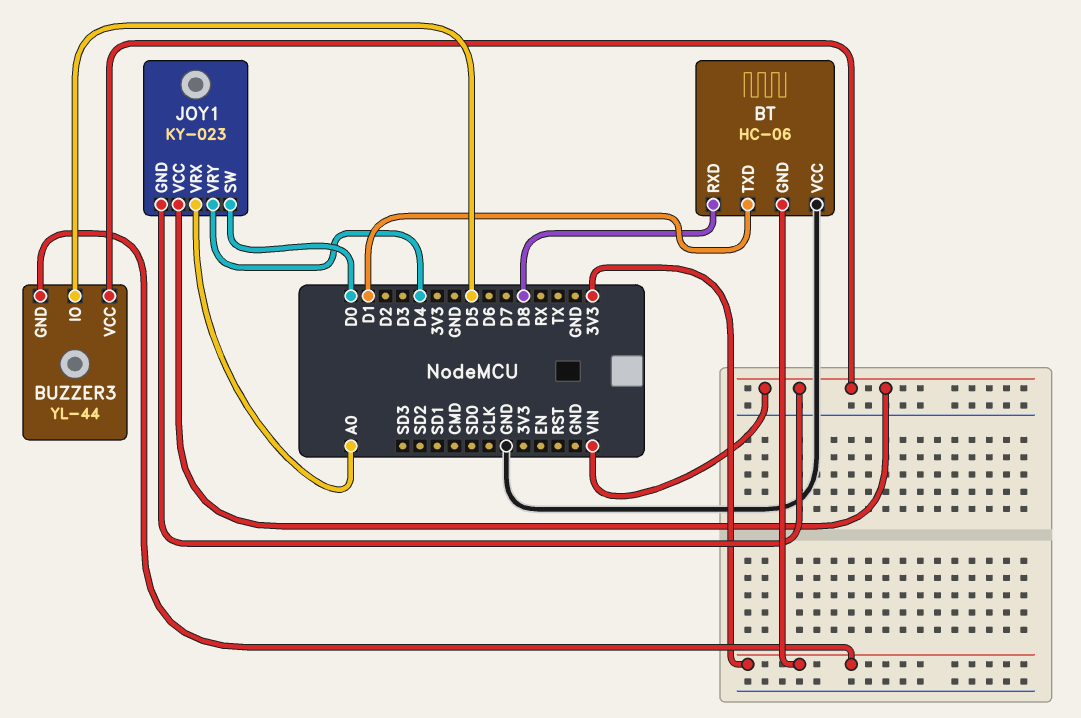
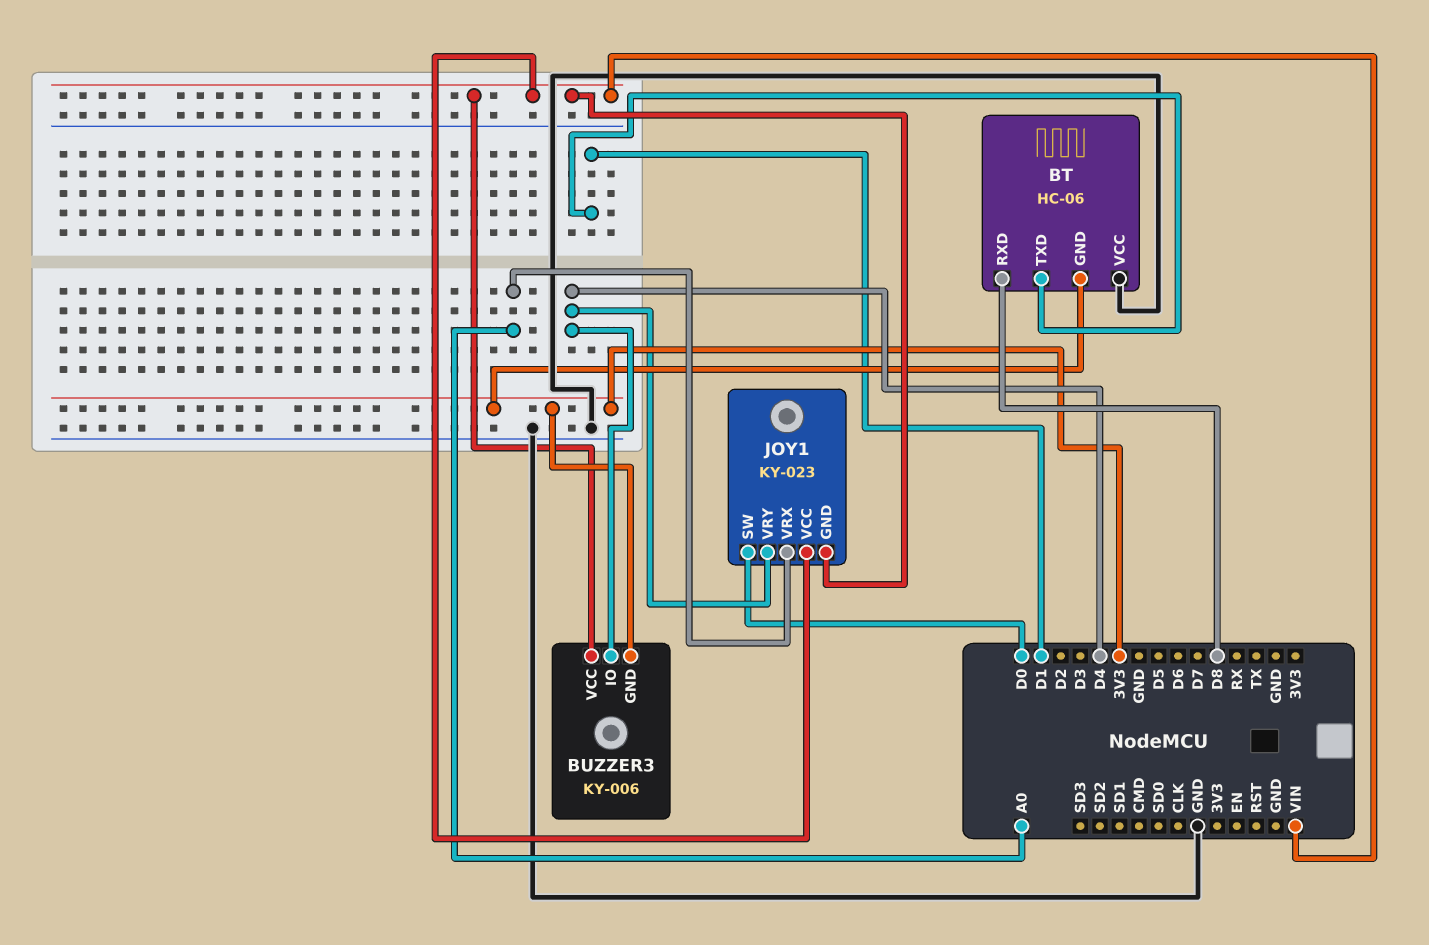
BUZZER3: YL-44 -> KY-006
BUZZER3 pin IO: D5 -> D4

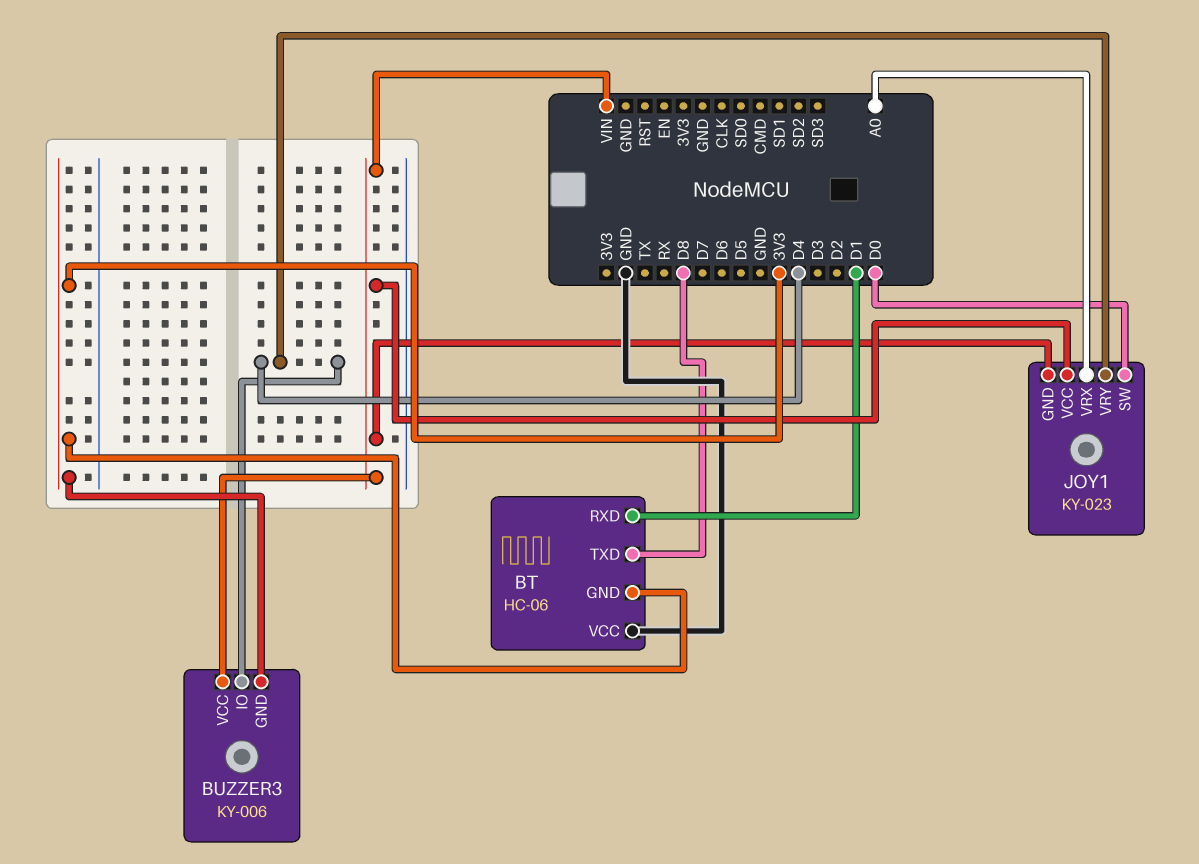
BT pin RXD: D8 -> D1
BT pin TXD: D1 -> D8

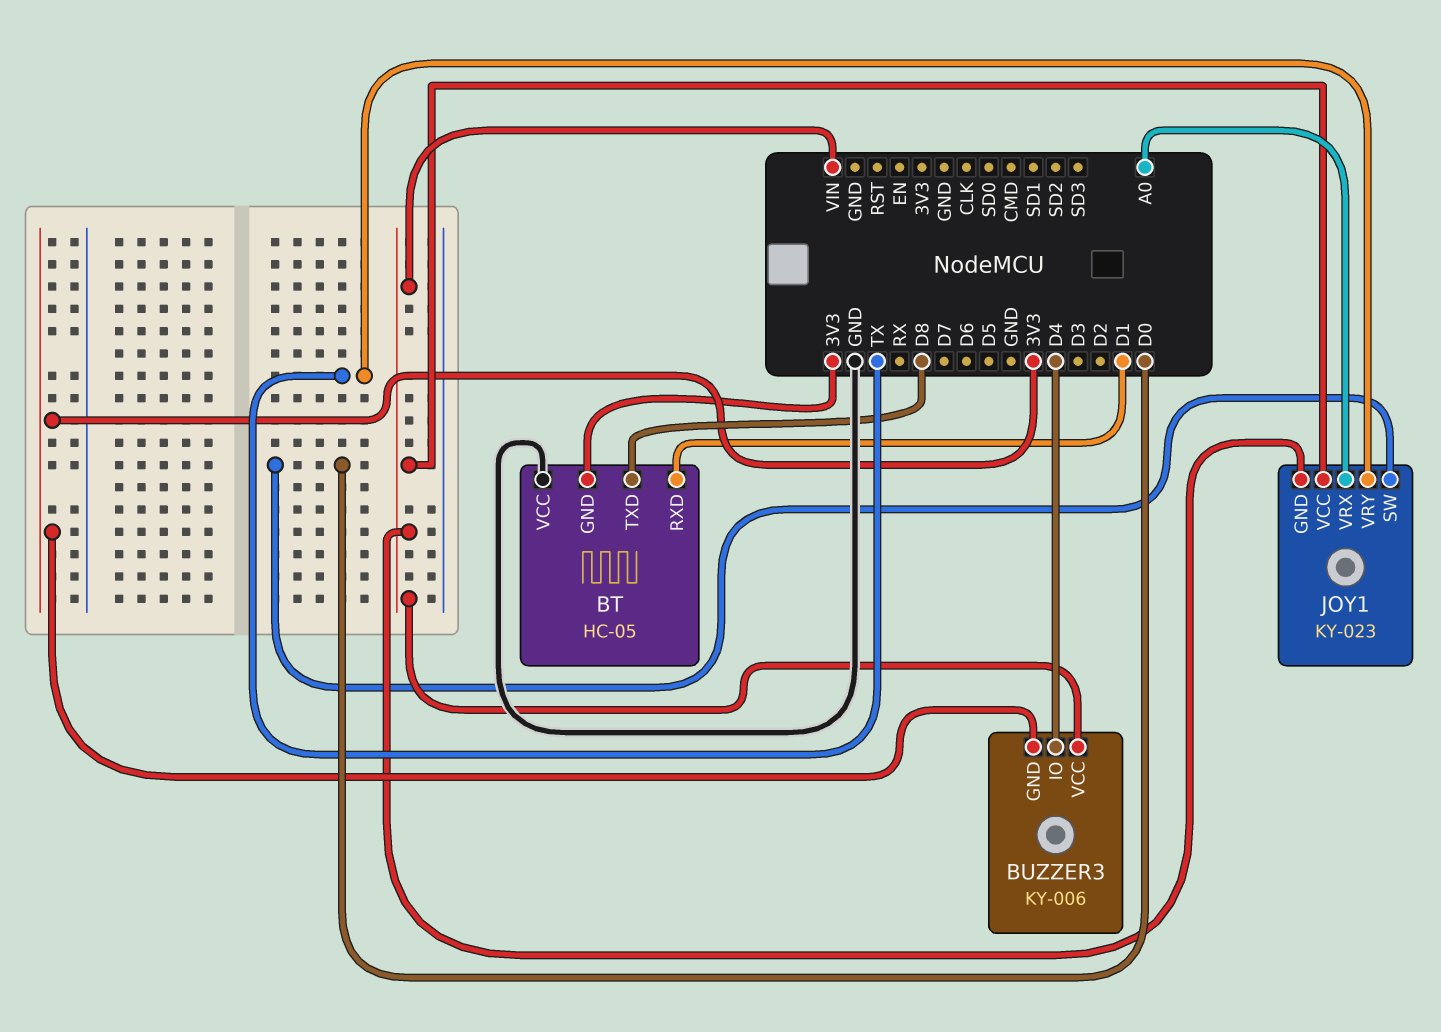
BT: HC-06 -> HC-05
JOY1 pin VRY: D4 -> TX

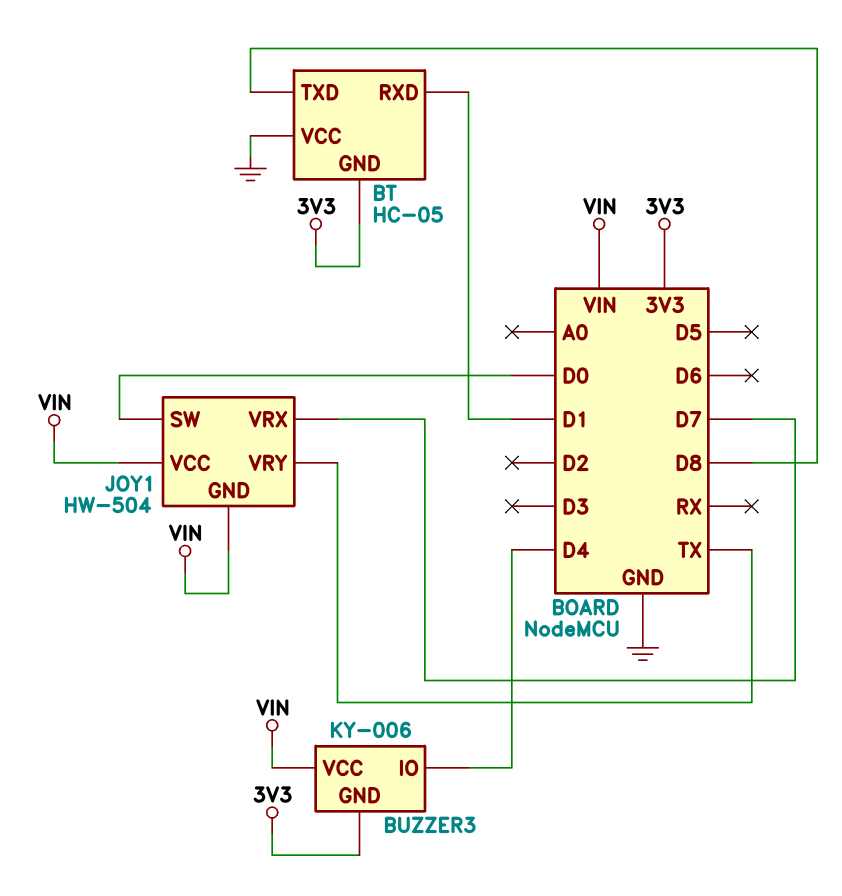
JOY1: KY-023 -> HW-504
JOY1 pin VRX: A0 -> D7

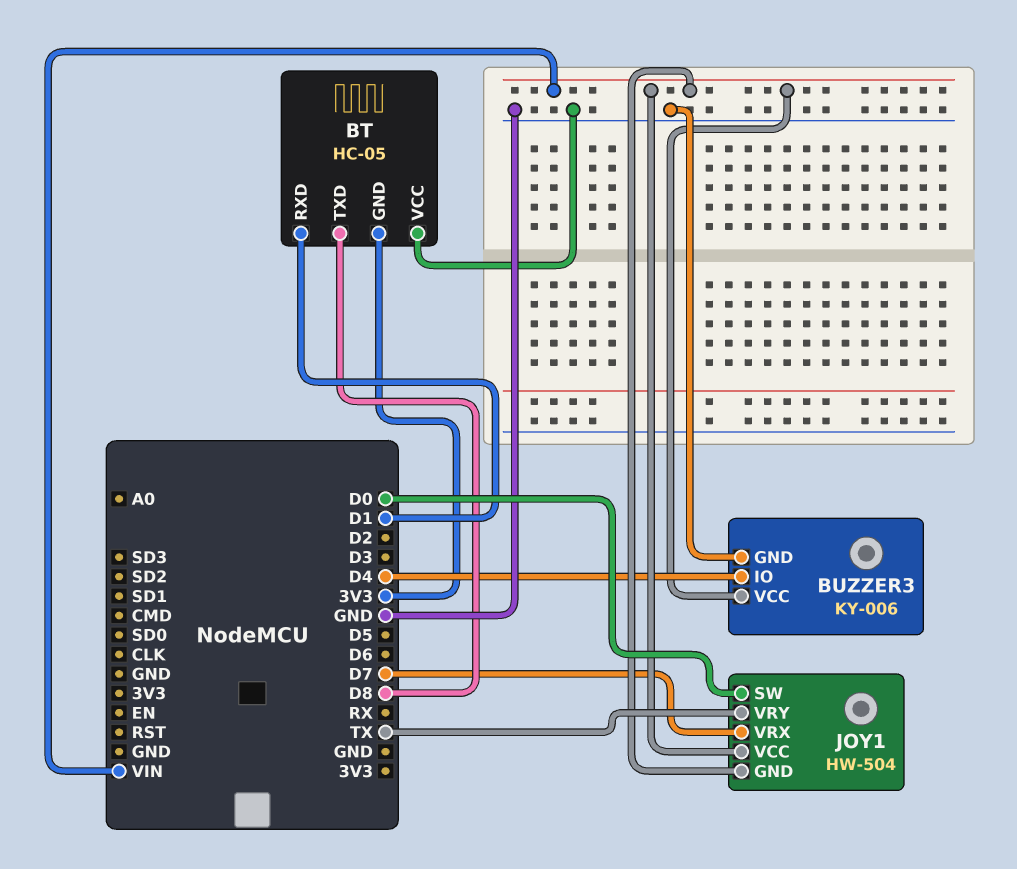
BUZZER3 pin GND: 3V3 -> GND

